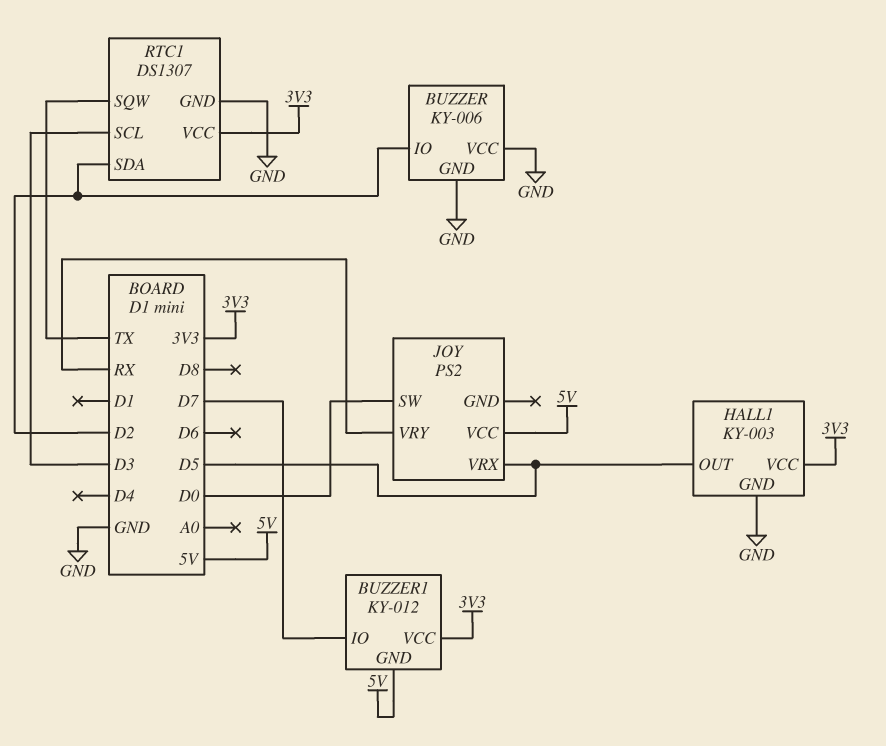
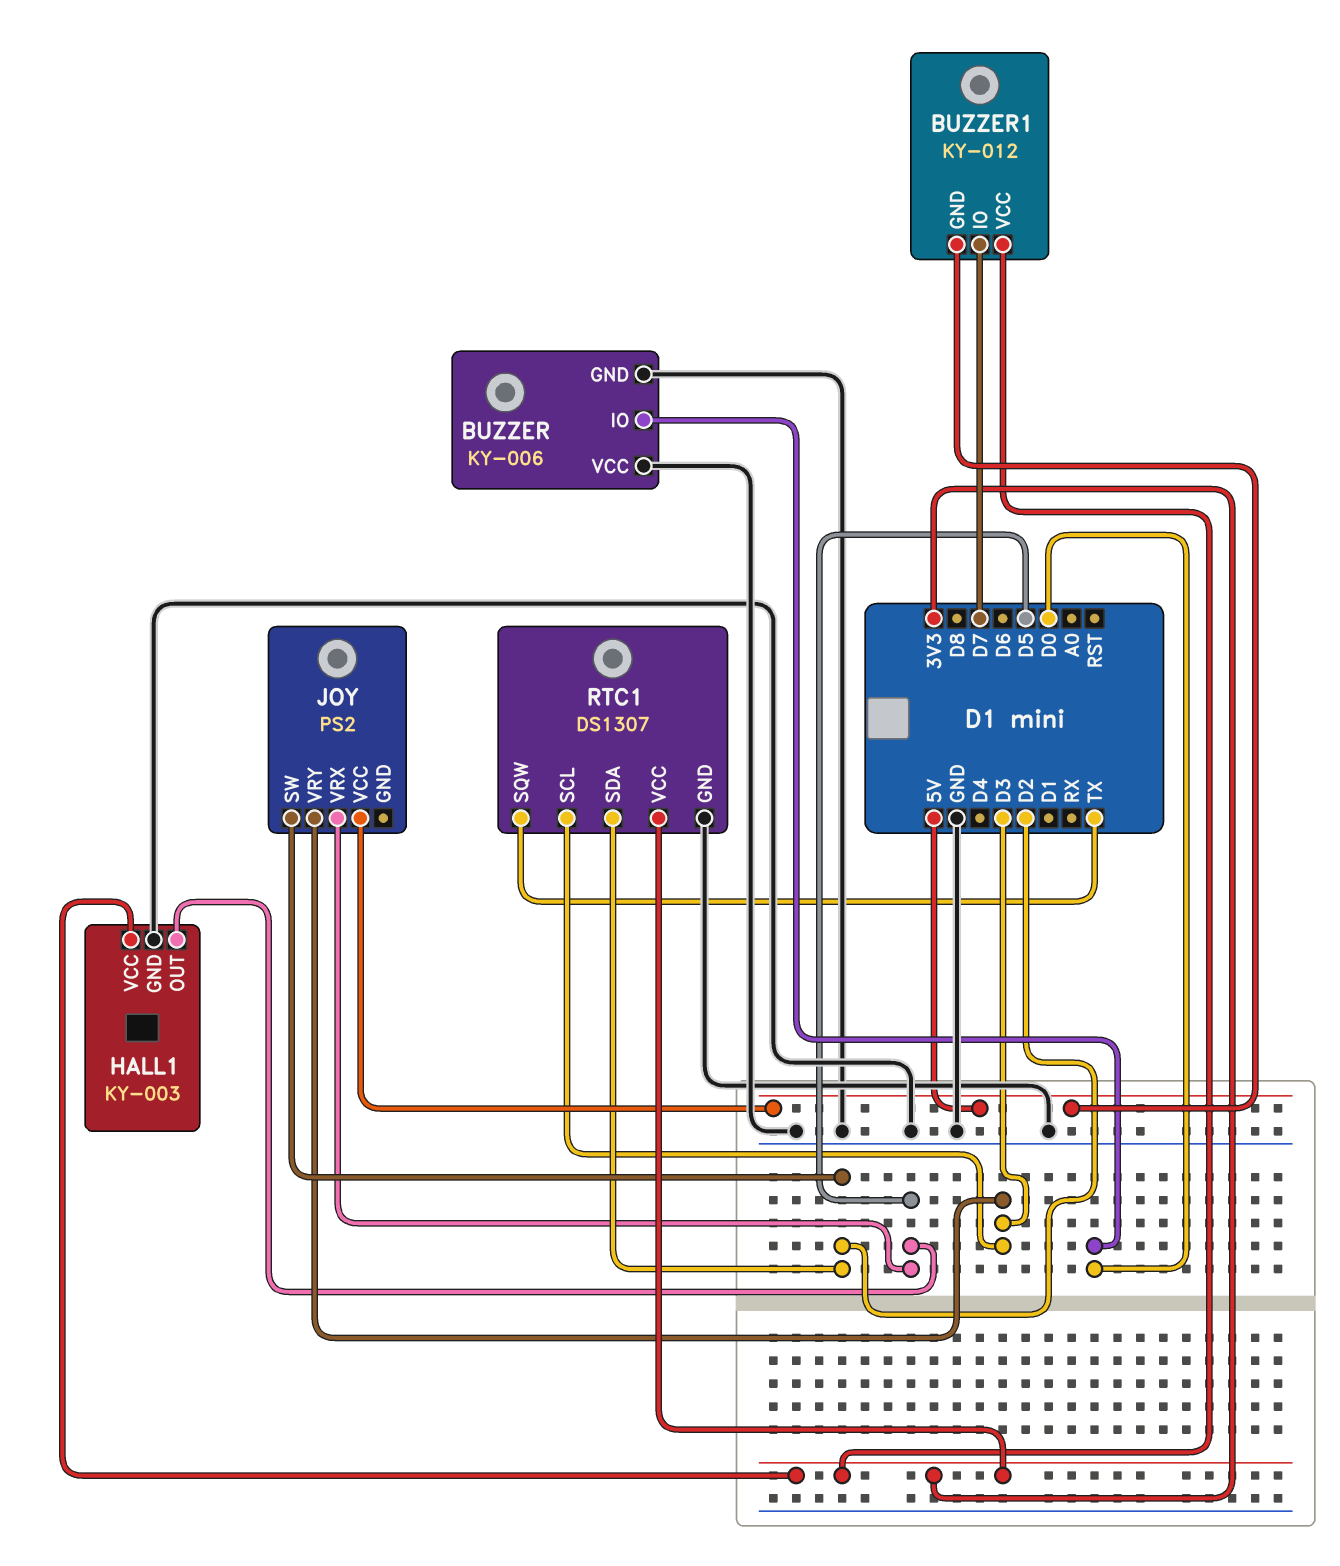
BUZZER pin IO: D2 -> D0
JOY pin SW: D0 -> D2
JOY pin VRY: RX -> D3

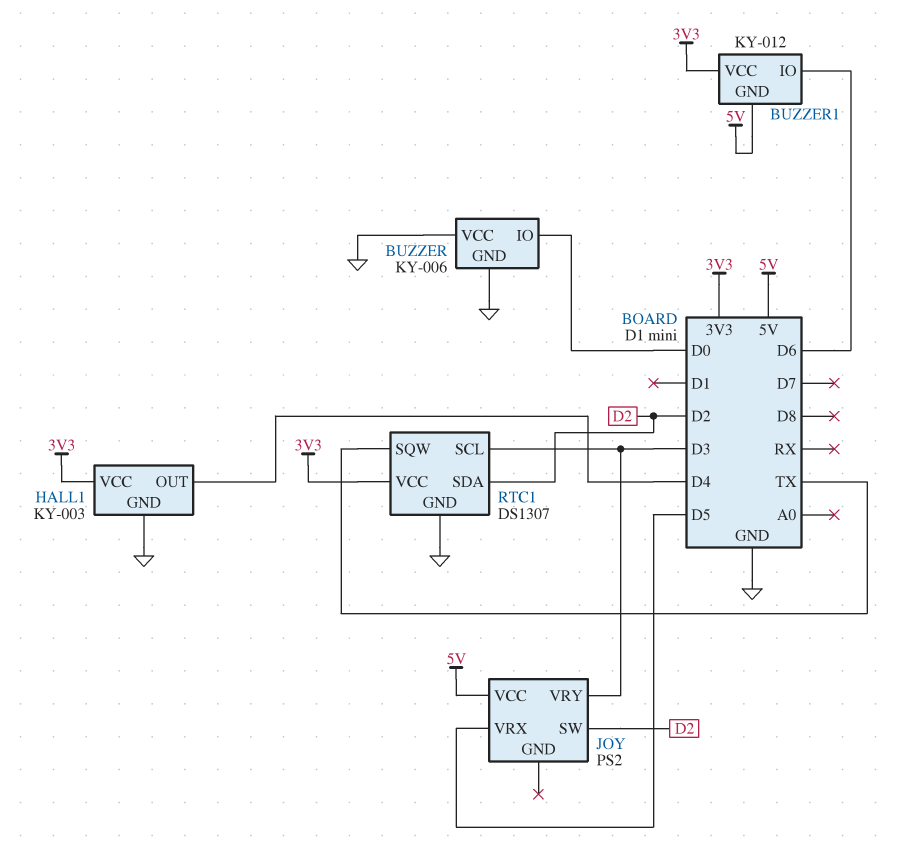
BUZZER1 pin IO: D7 -> D6
HALL1 pin OUT: D5 -> D4

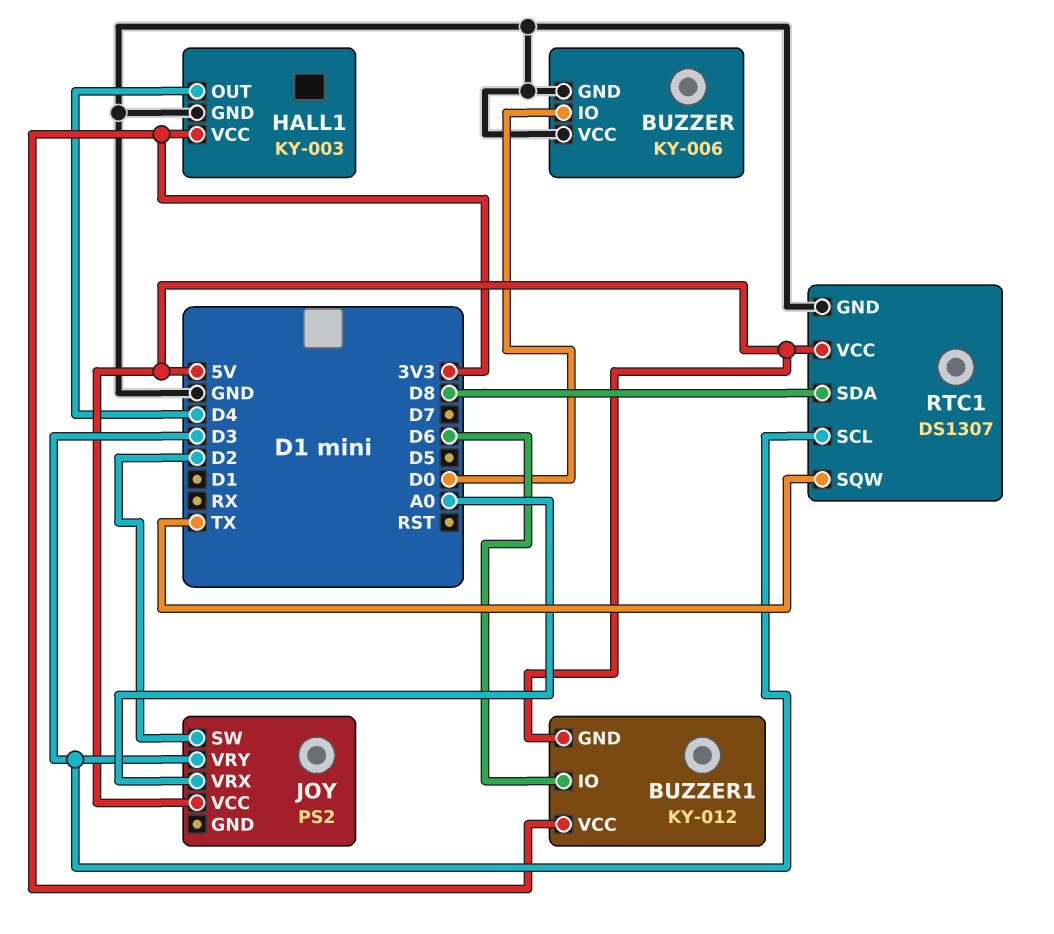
JOY pin VRX: D5 -> A0
RTC1 pin SDA: D2 -> D8
RTC1 pin VCC: 3V3 -> 5V

